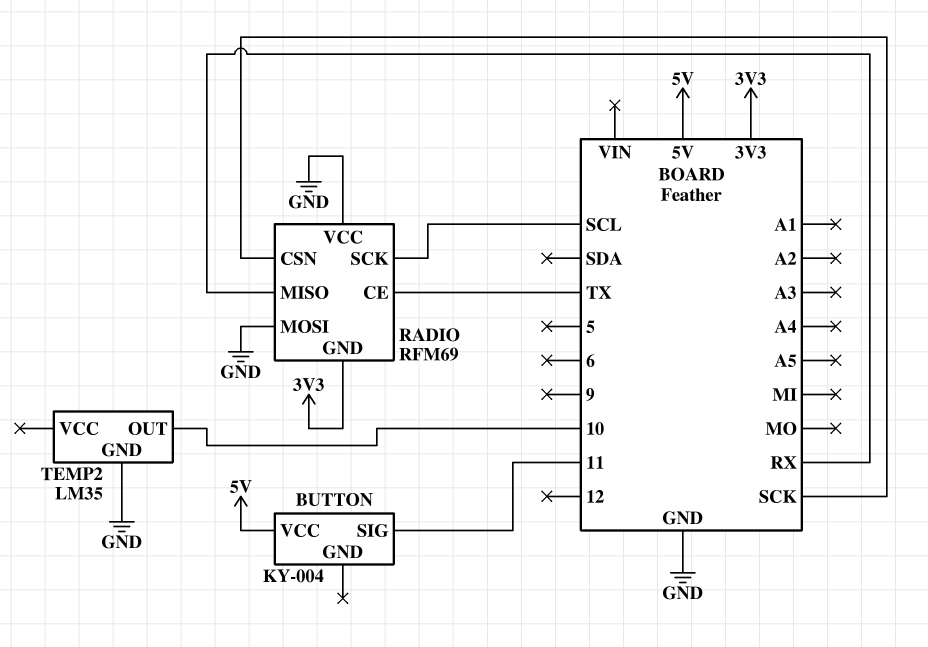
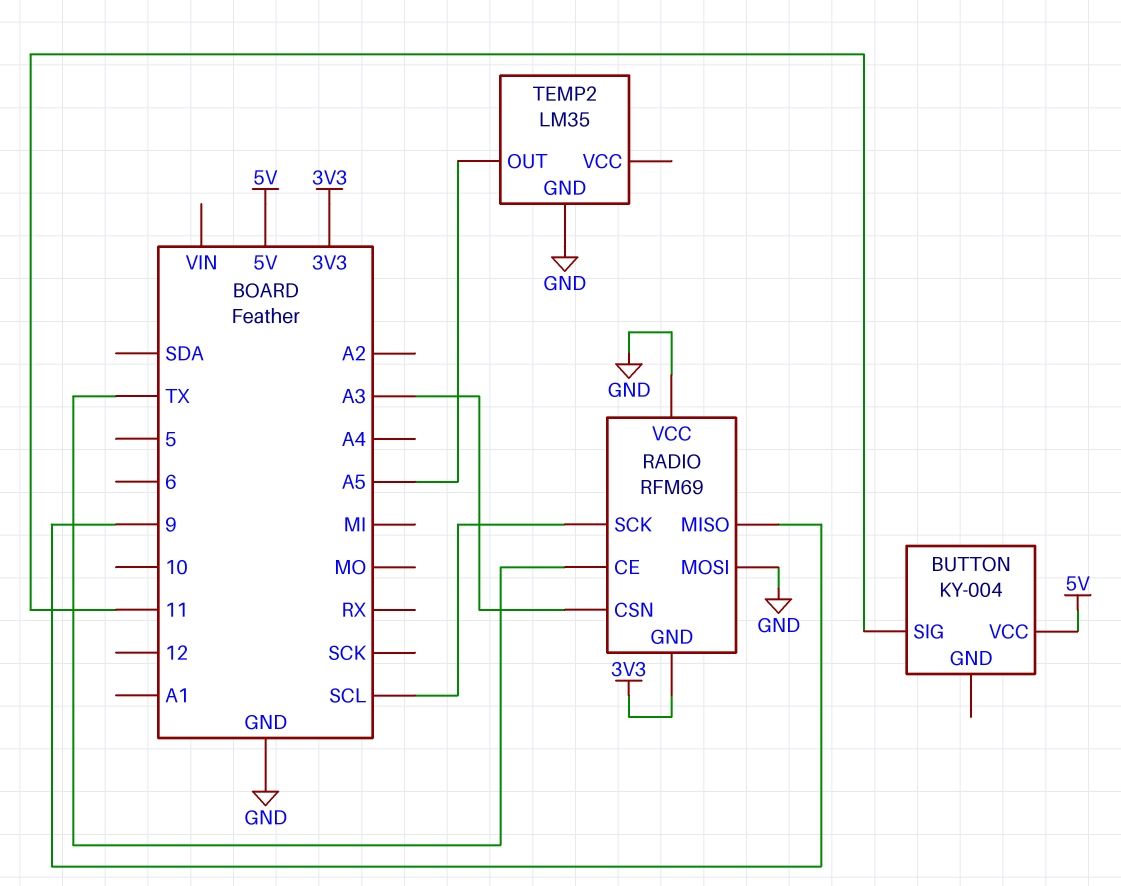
RADIO pin CSN: SCK -> A3
RADIO pin MISO: RX -> 9
TEMP2 pin OUT: 10 -> A5

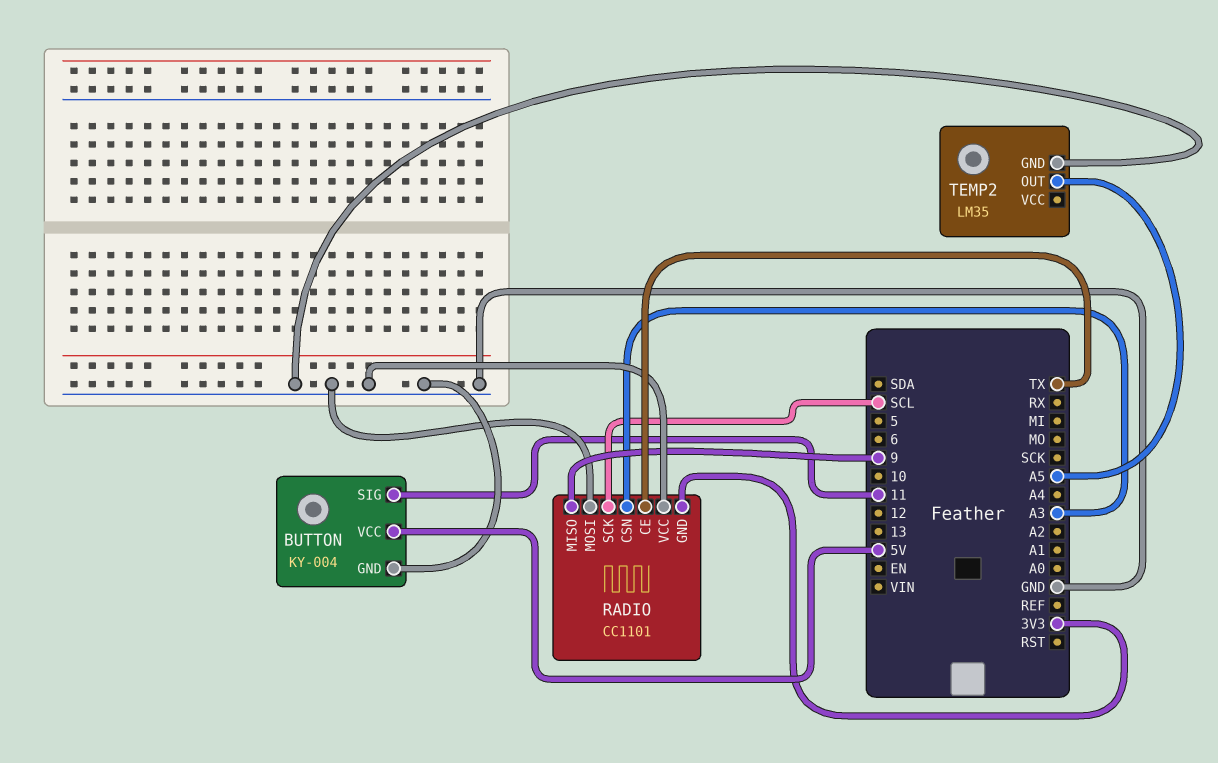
BUTTON pin GND: none -> GND
RADIO: RFM69 -> CC1101

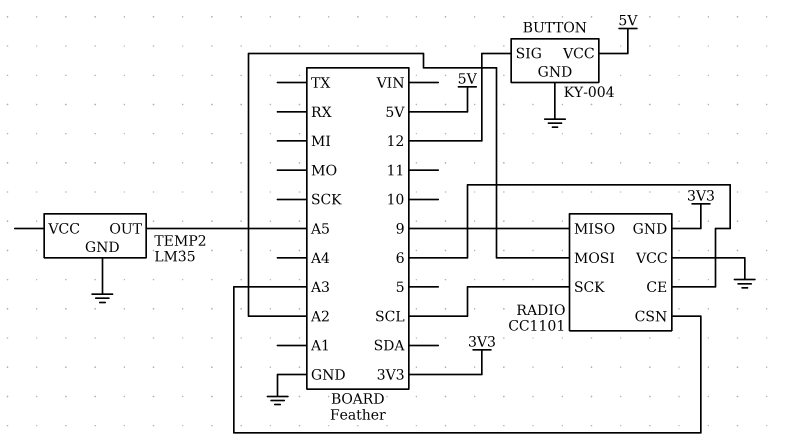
BUTTON pin SIG: 11 -> 12
RADIO pin CE: TX -> 6
RADIO pin MOSI: GND -> A2

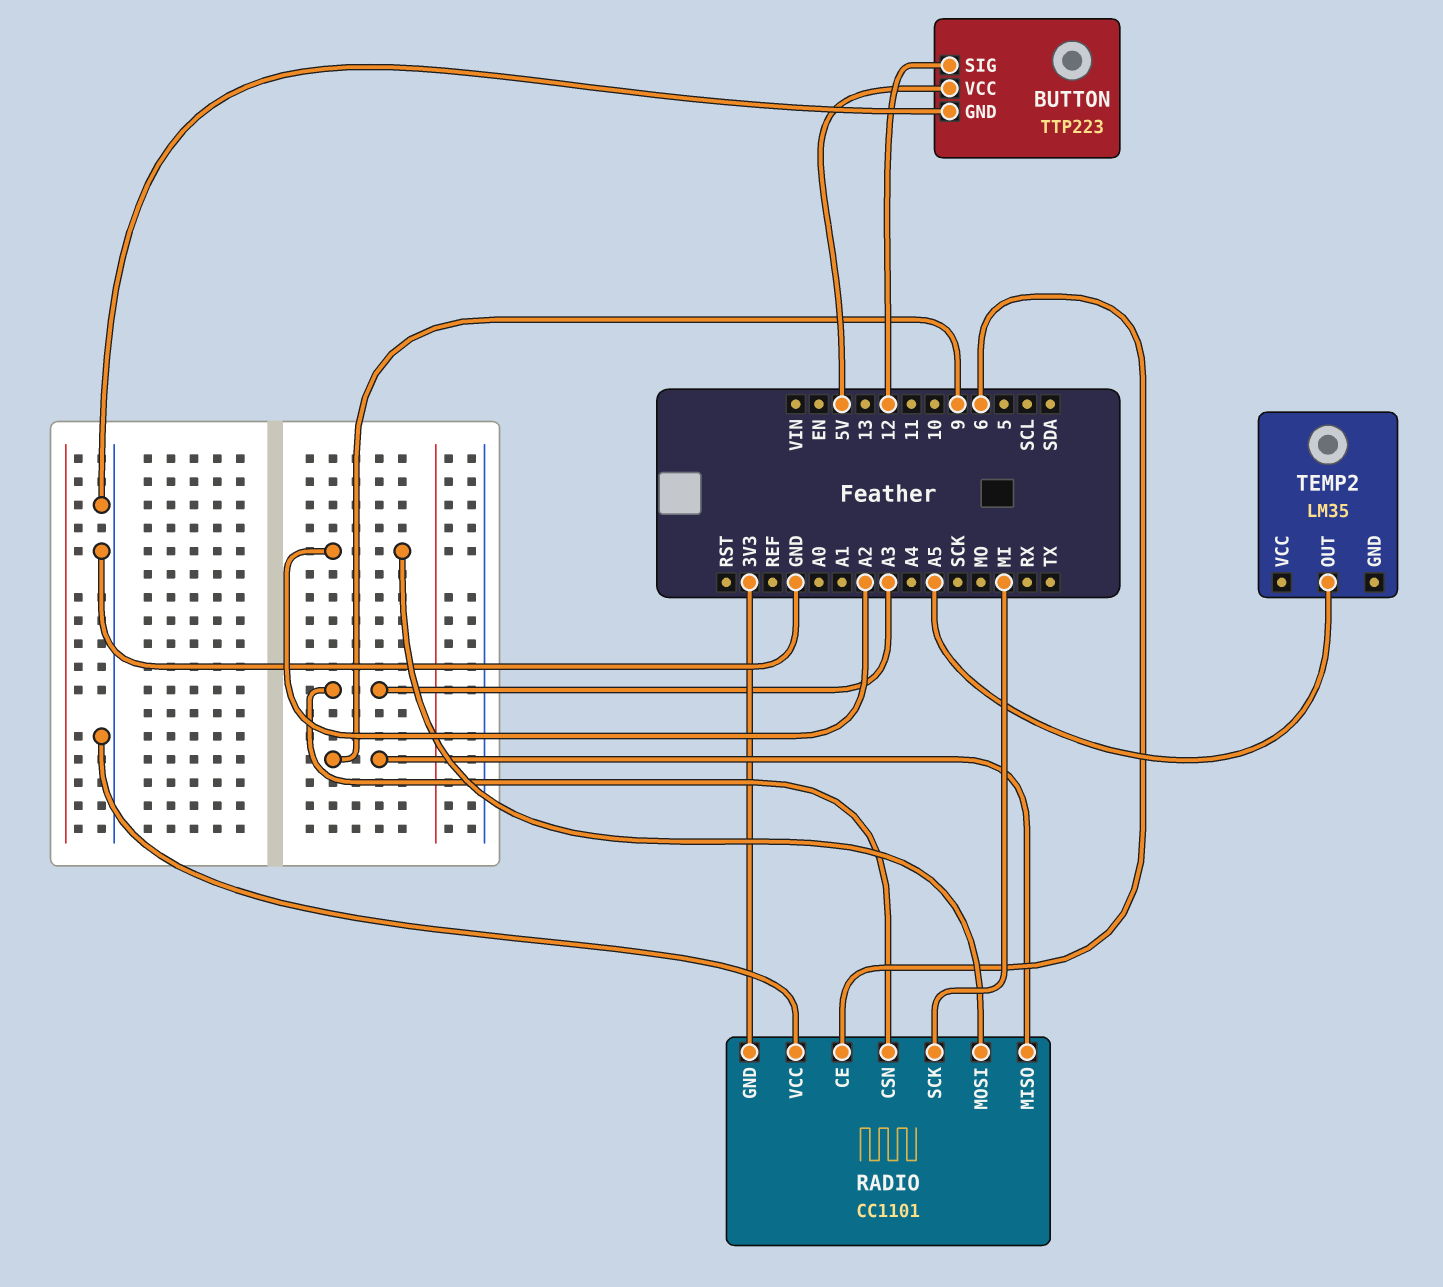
BUTTON: KY-004 -> TTP223
RADIO pin SCK: SCL -> MI
TEMP2 pin GND: GND -> none

